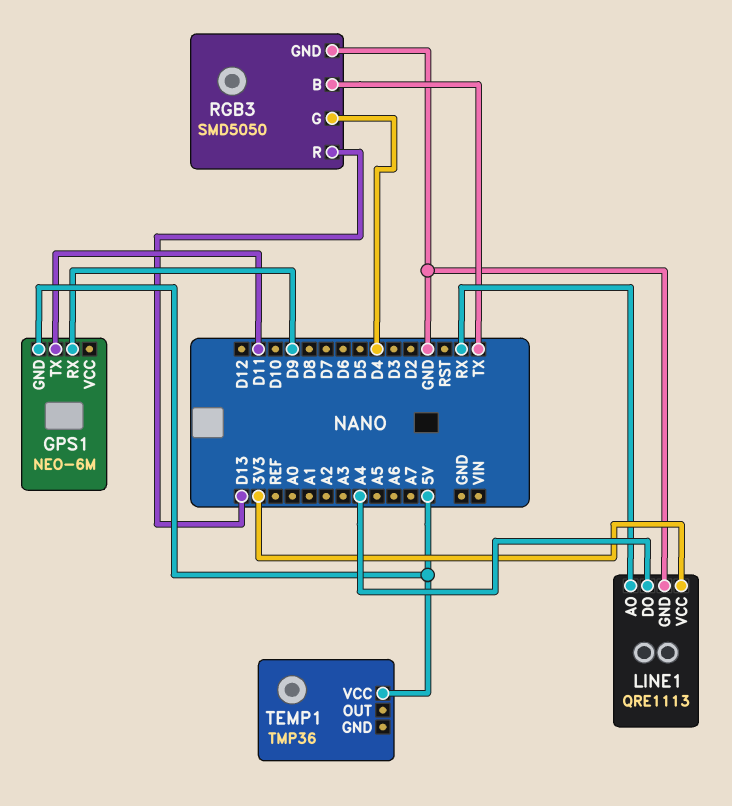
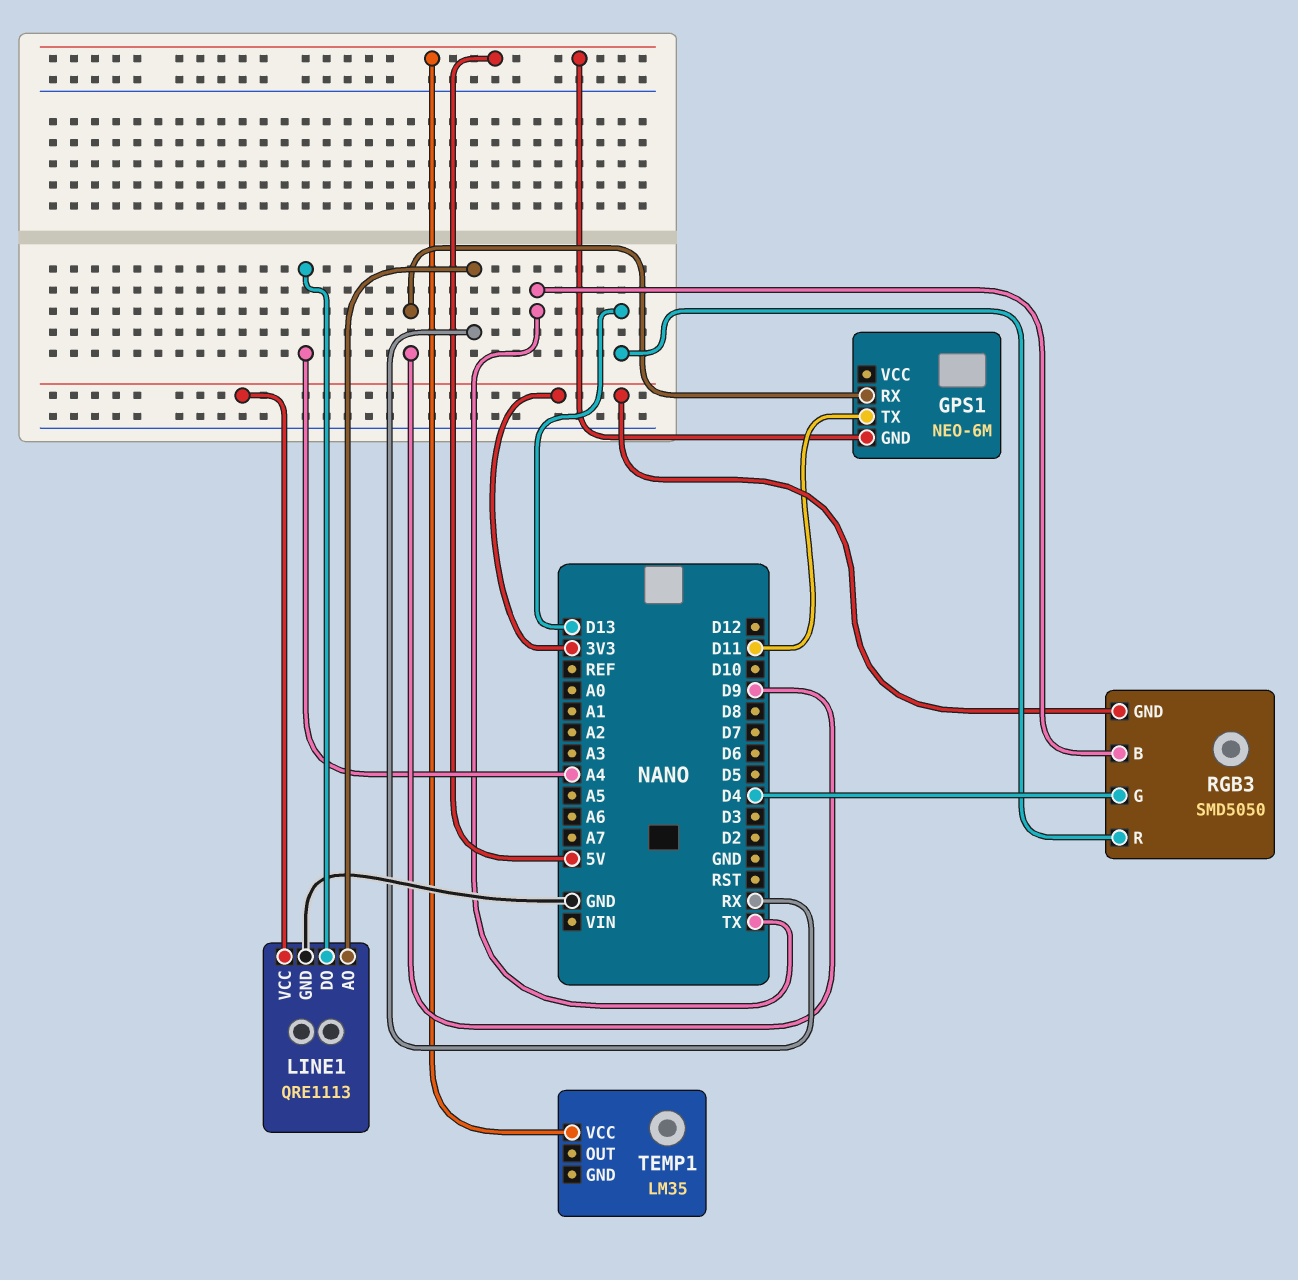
RGB3 pin GND: GND -> 3V3
TEMP1: TMP36 -> LM35

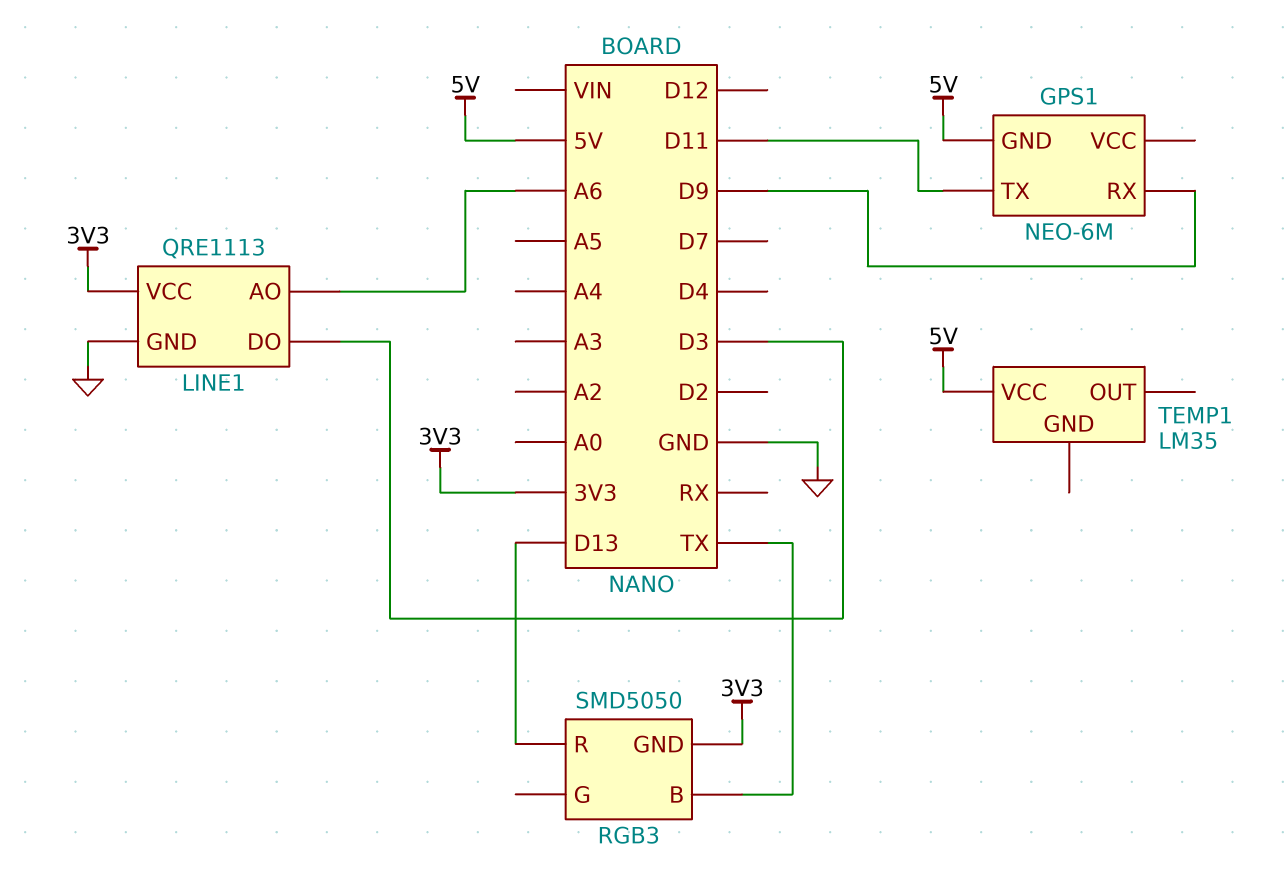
LINE1 pin AO: RX -> A6
LINE1 pin DO: A4 -> D3
RGB3 pin G: D4 -> none

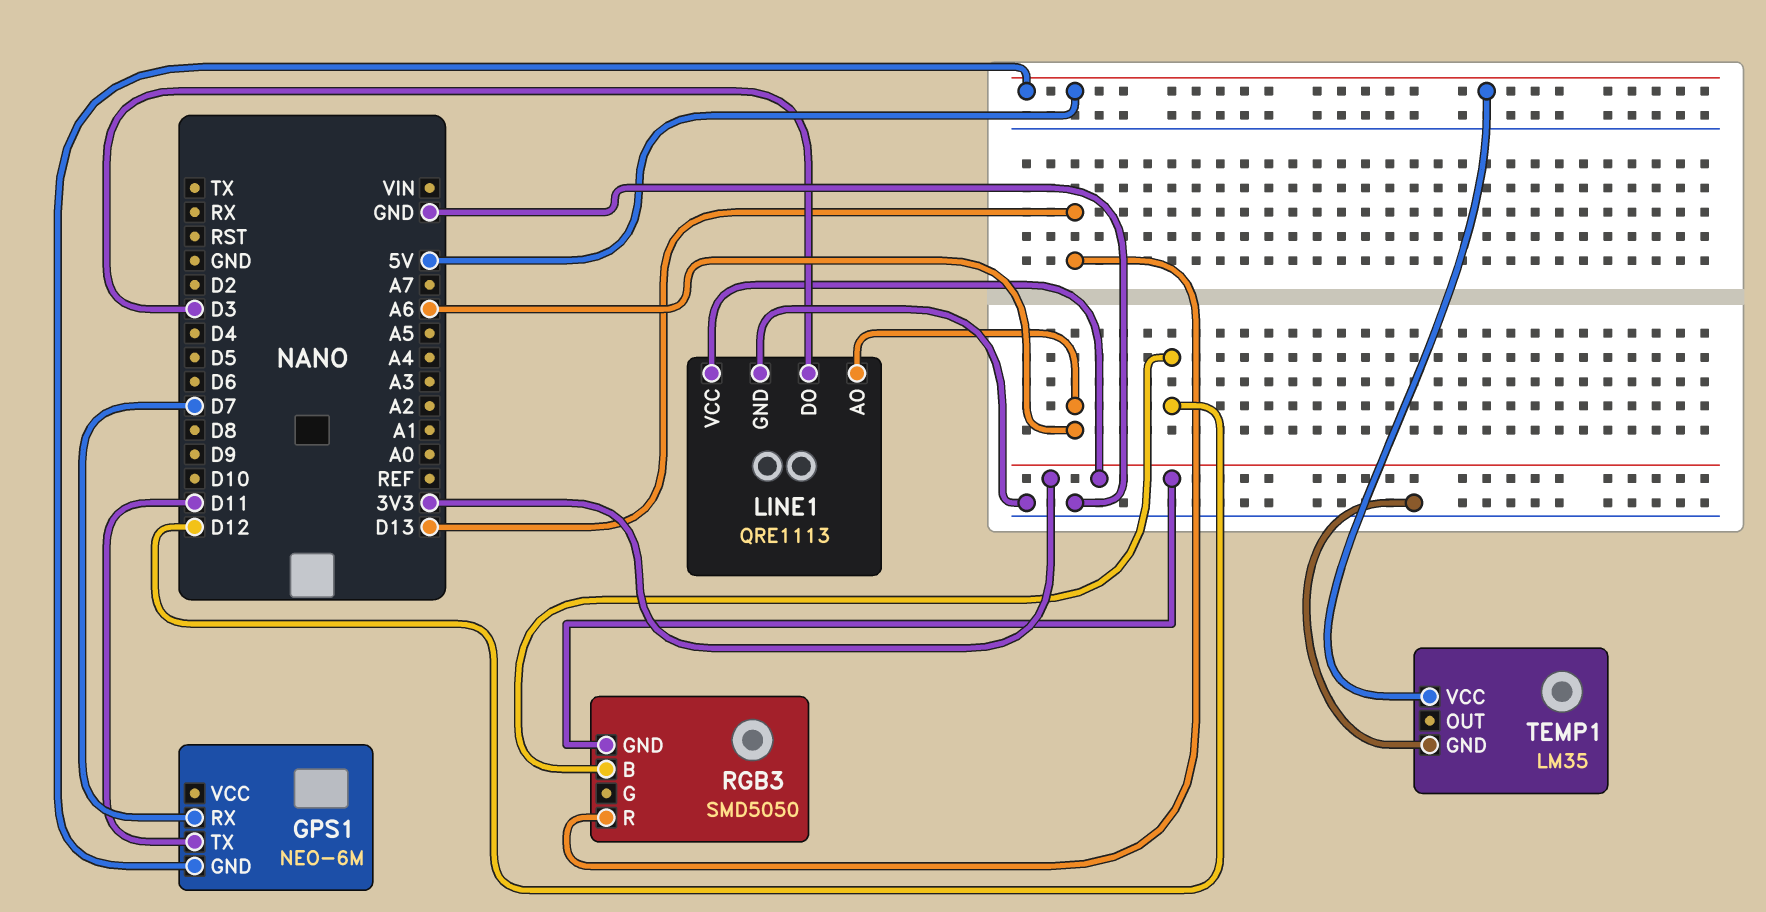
GPS1 pin RX: D9 -> D7
RGB3 pin B: TX -> D12
TEMP1 pin GND: none -> GND

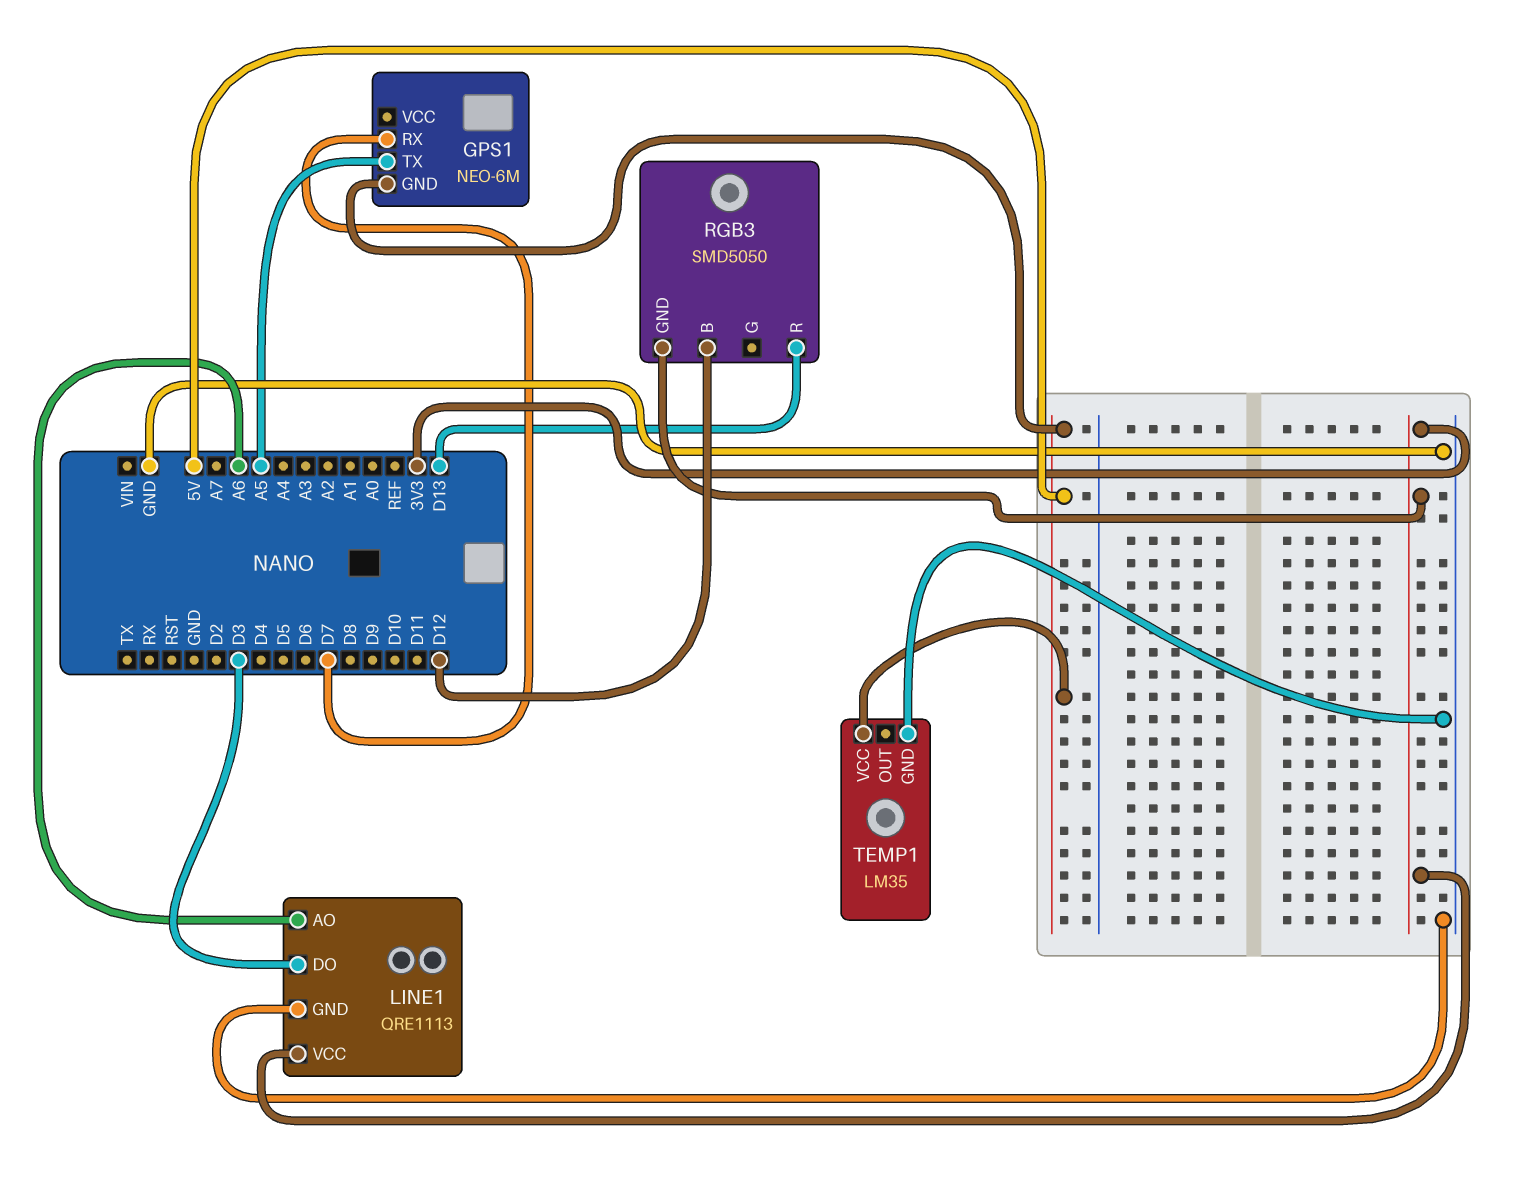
GPS1 pin TX: D11 -> A5

